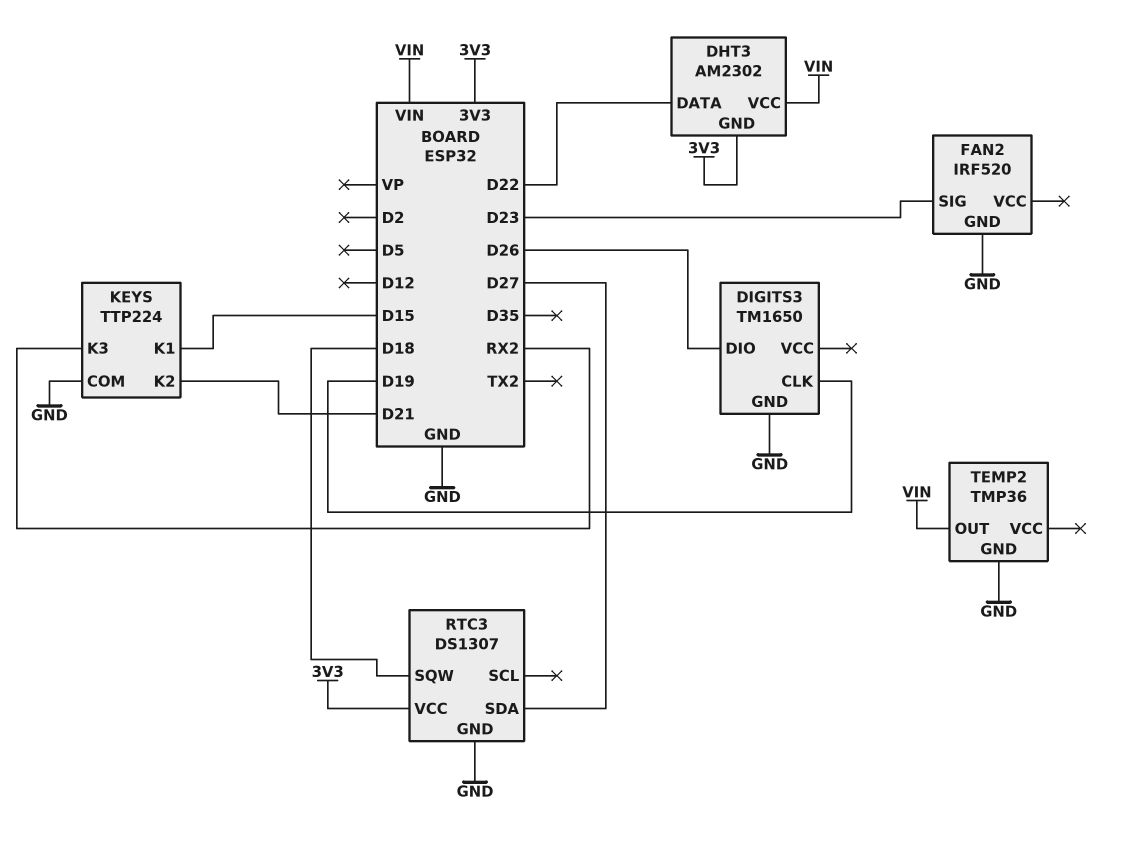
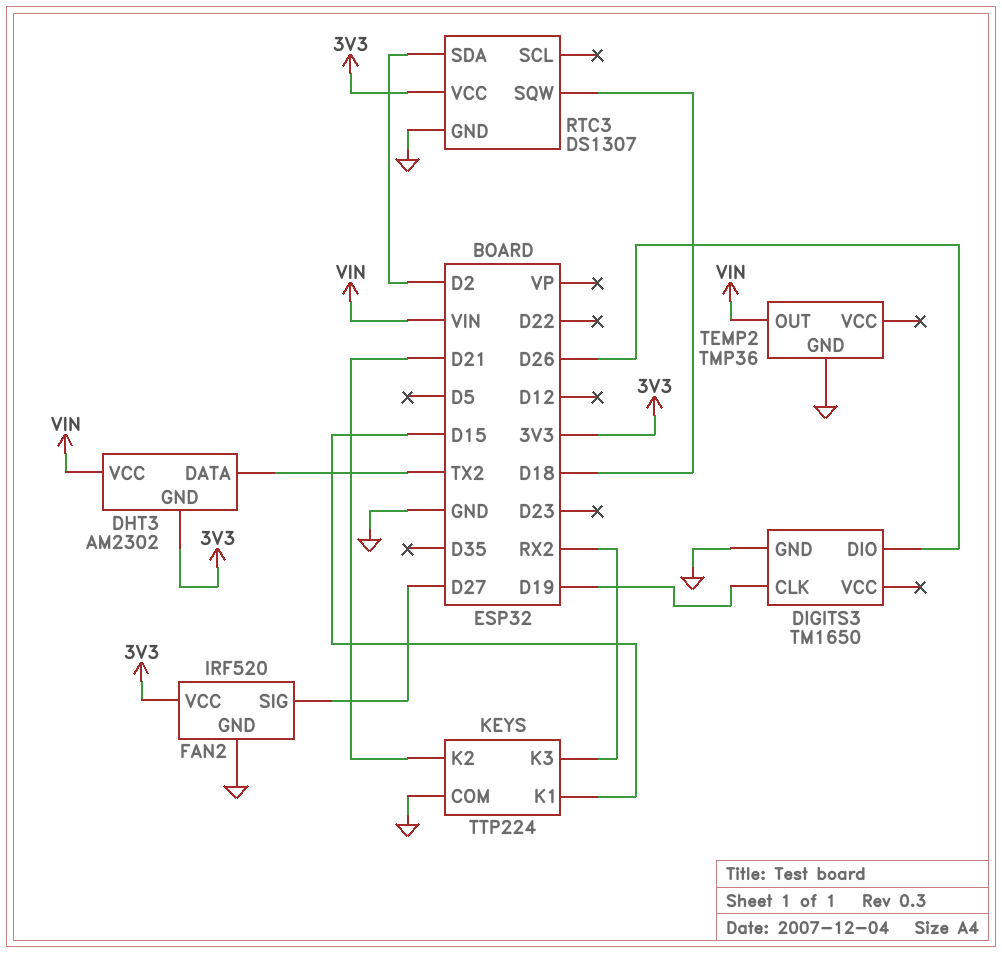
DHT3 pin DATA: D22 -> TX2
FAN2 pin SIG: D23 -> D27
FAN2 pin VCC: none -> 3V3
RTC3 pin SDA: D27 -> D2

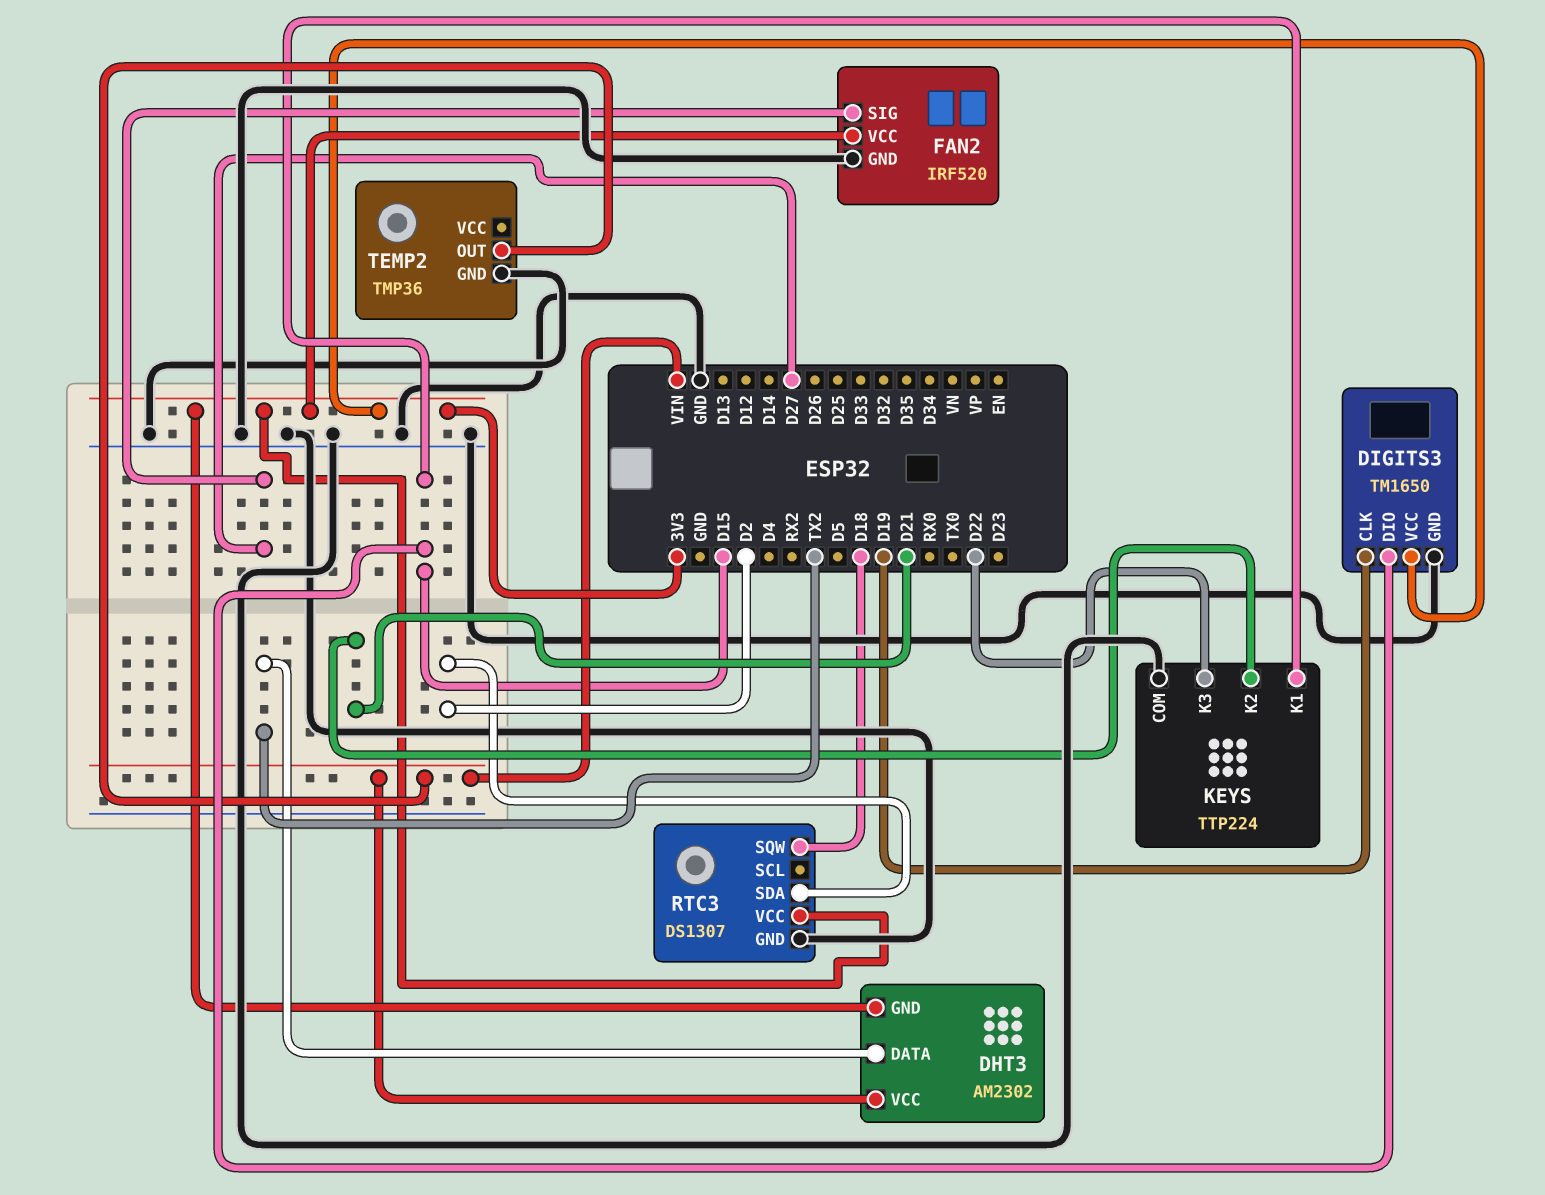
DIGITS3 pin DIO: D26 -> D15
DIGITS3 pin VCC: none -> 3V3
KEYS pin K3: RX2 -> D22

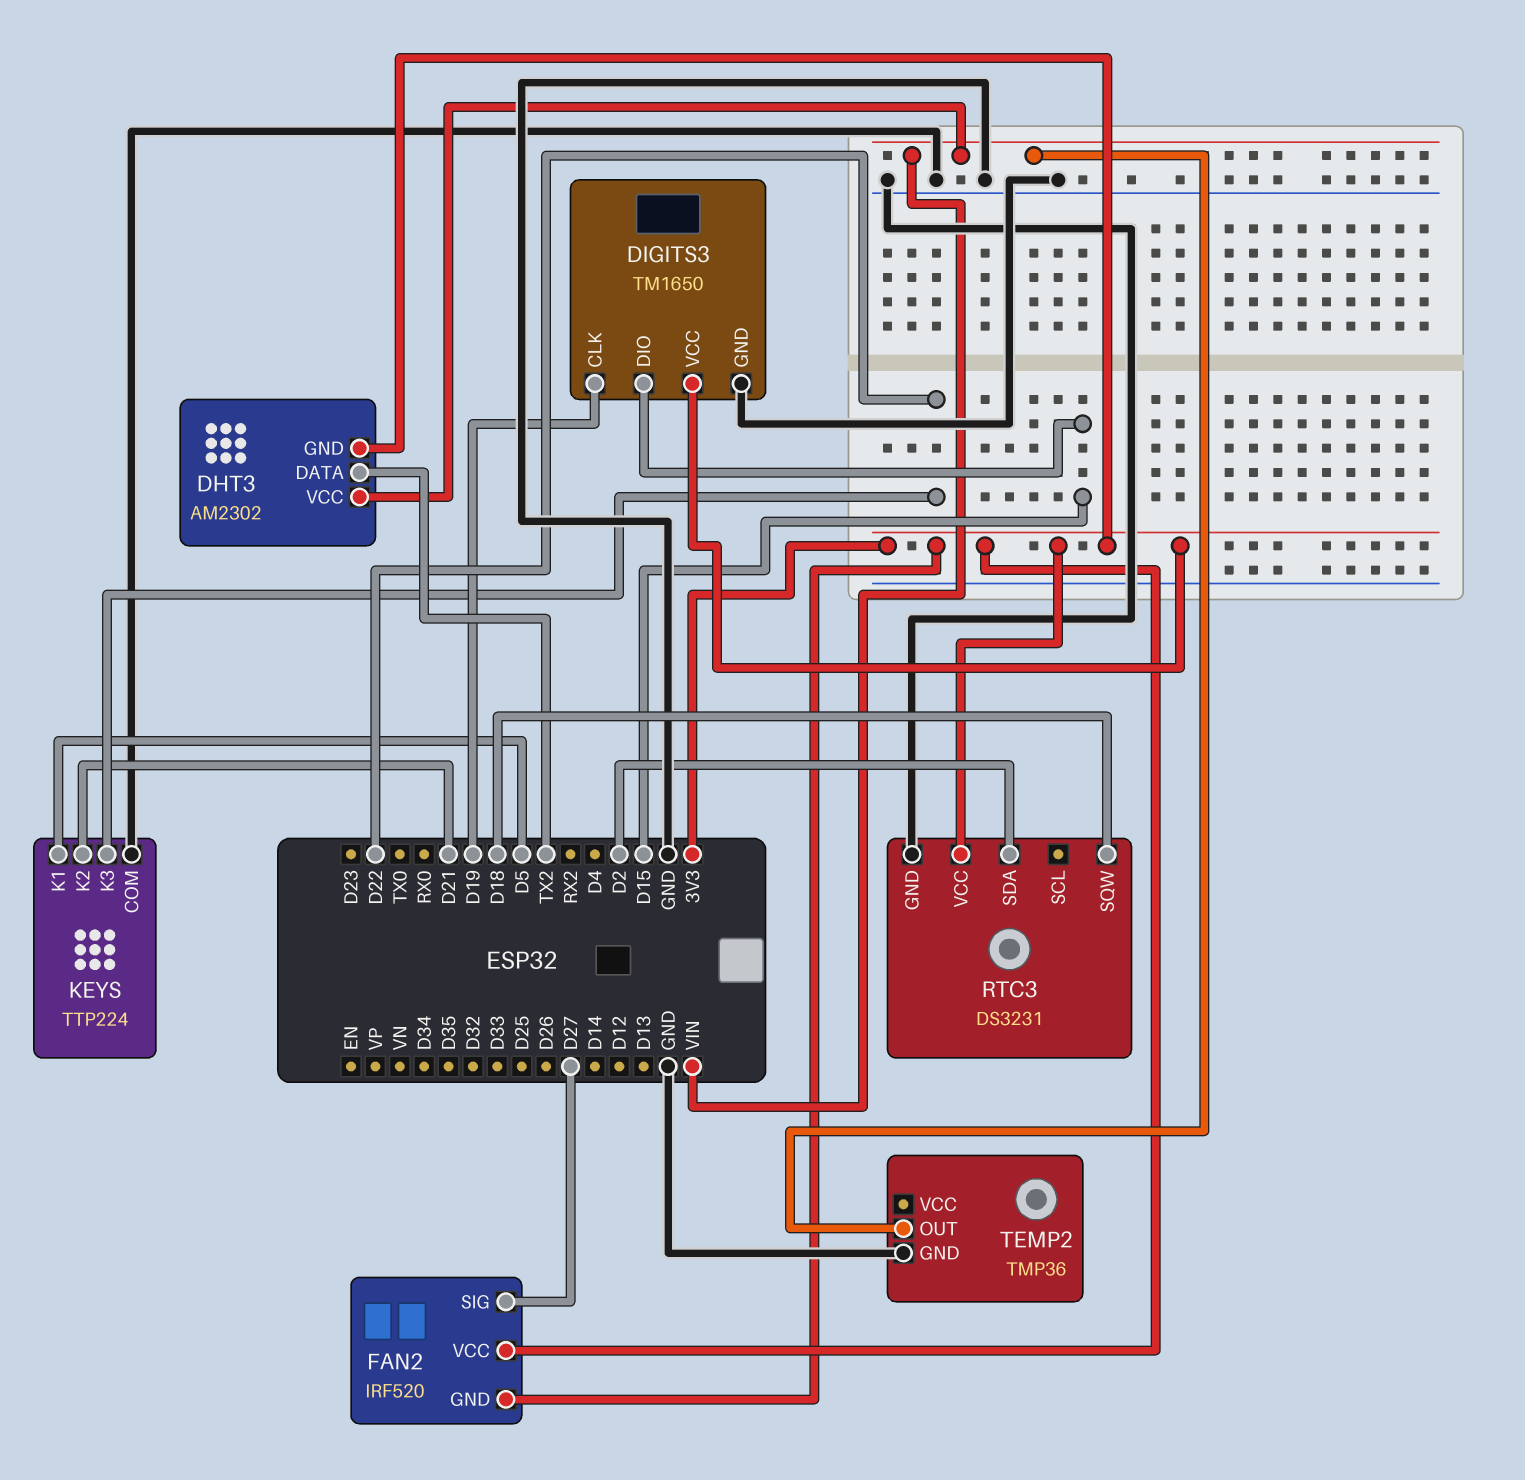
FAN2 pin GND: GND -> 3V3
KEYS pin K1: D15 -> D5
RTC3: DS1307 -> DS3231

